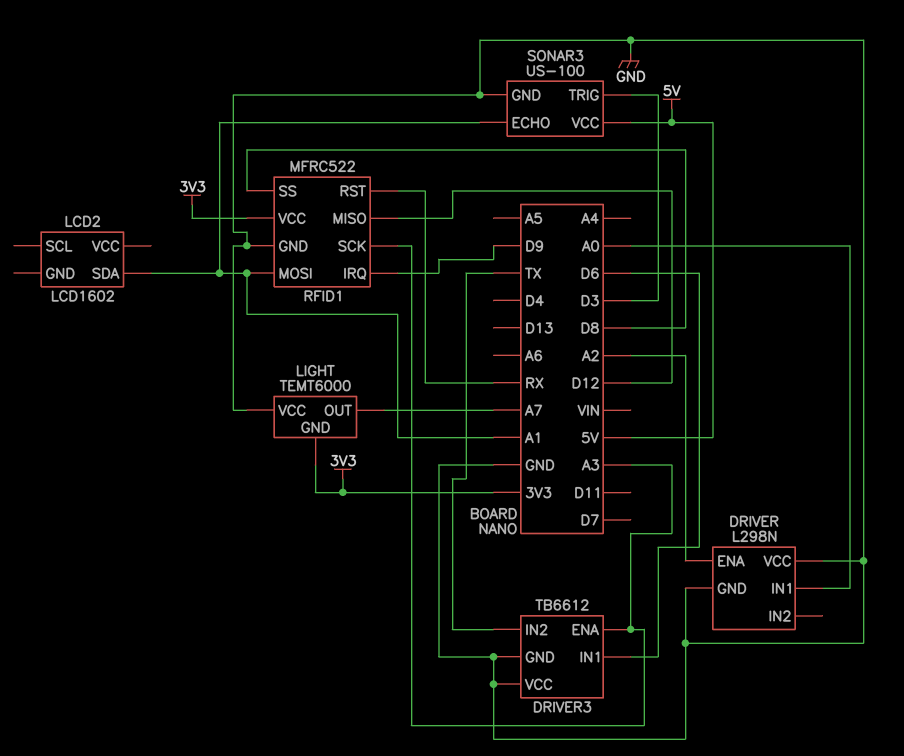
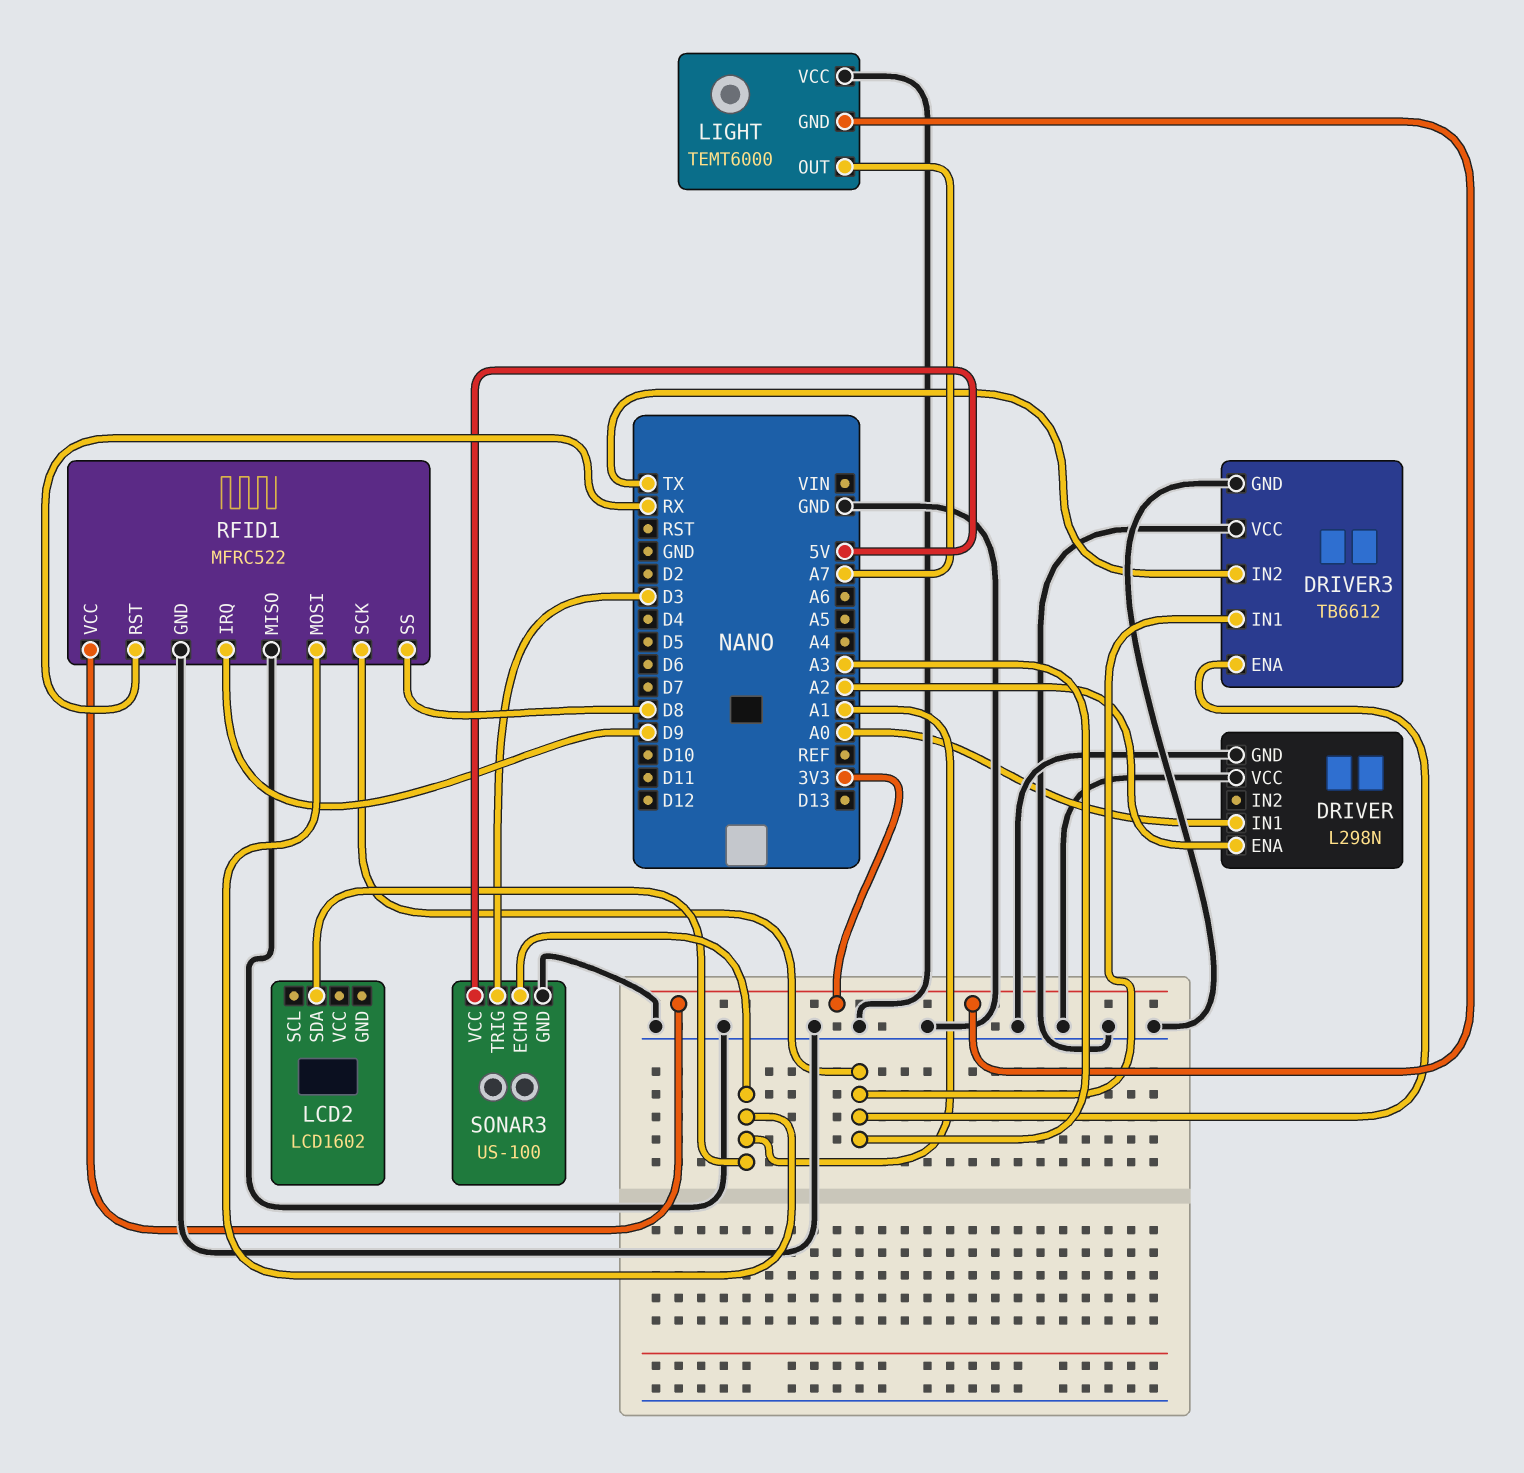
DRIVER3 pin IN1: D6 -> A3
RFID1 pin MISO: D12 -> GND

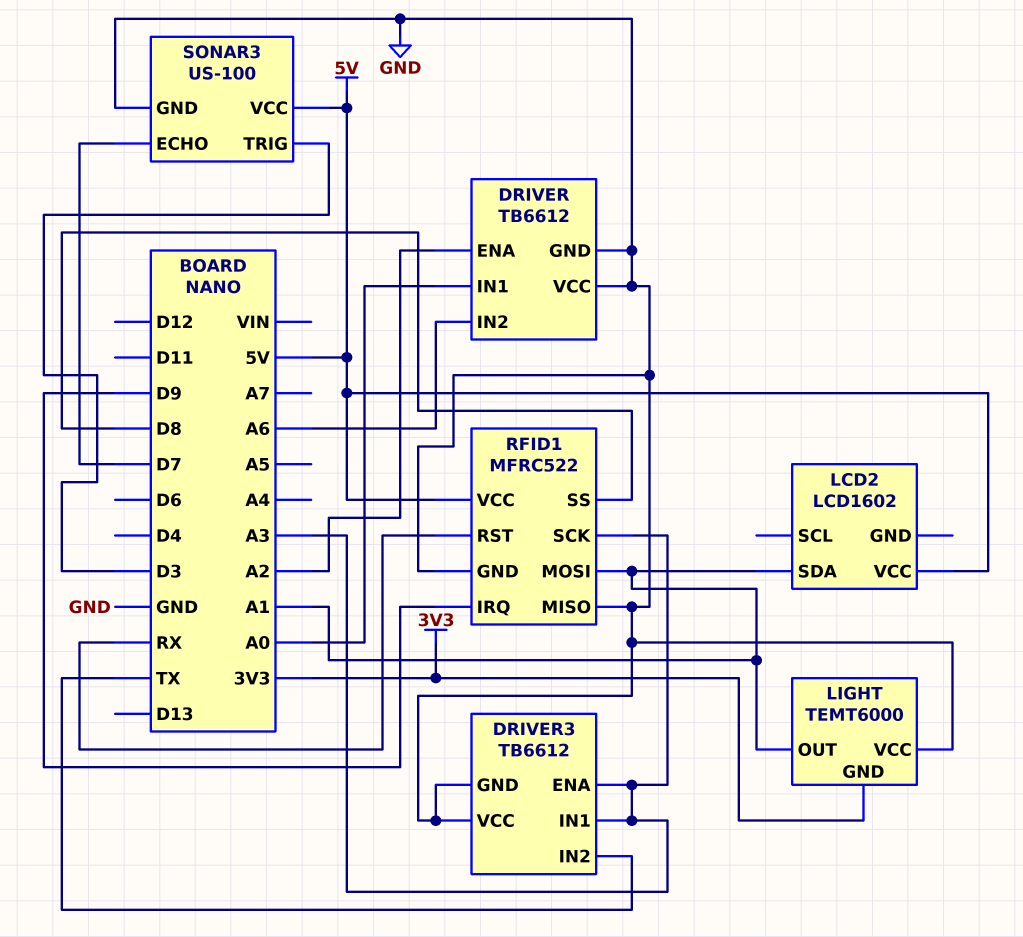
DRIVER: L298N -> TB6612
DRIVER pin IN2: none -> A6
LCD2 pin VCC: none -> 5V
LIGHT pin OUT: A7 -> A1
RFID1 pin VCC: 3V3 -> 5V
SONAR3 pin ECHO: A1 -> D7

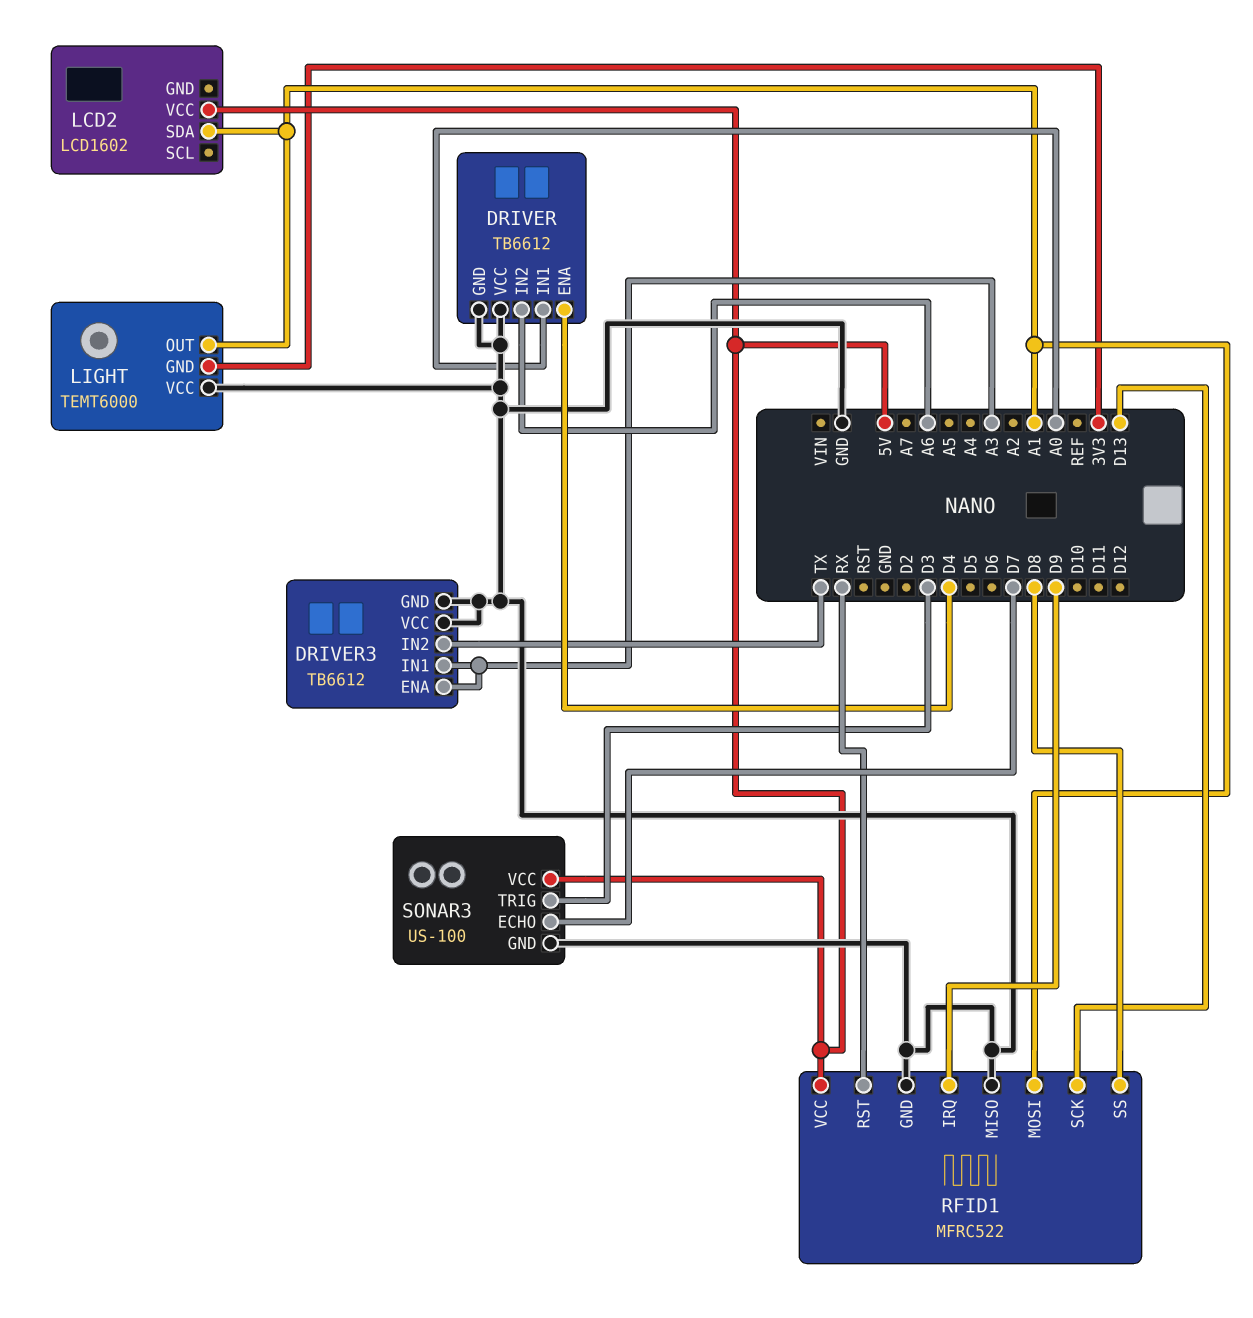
DRIVER pin ENA: A2 -> D4
RFID1 pin SCK: A3 -> D13

